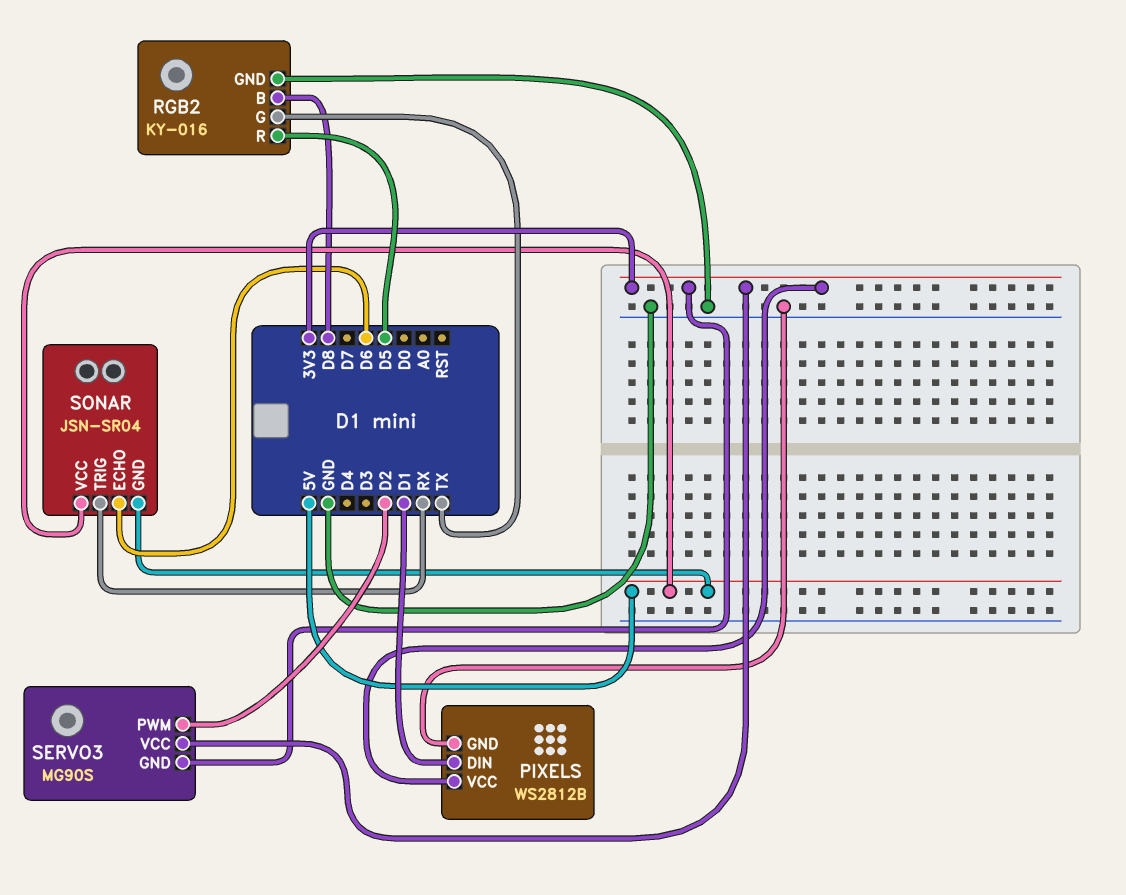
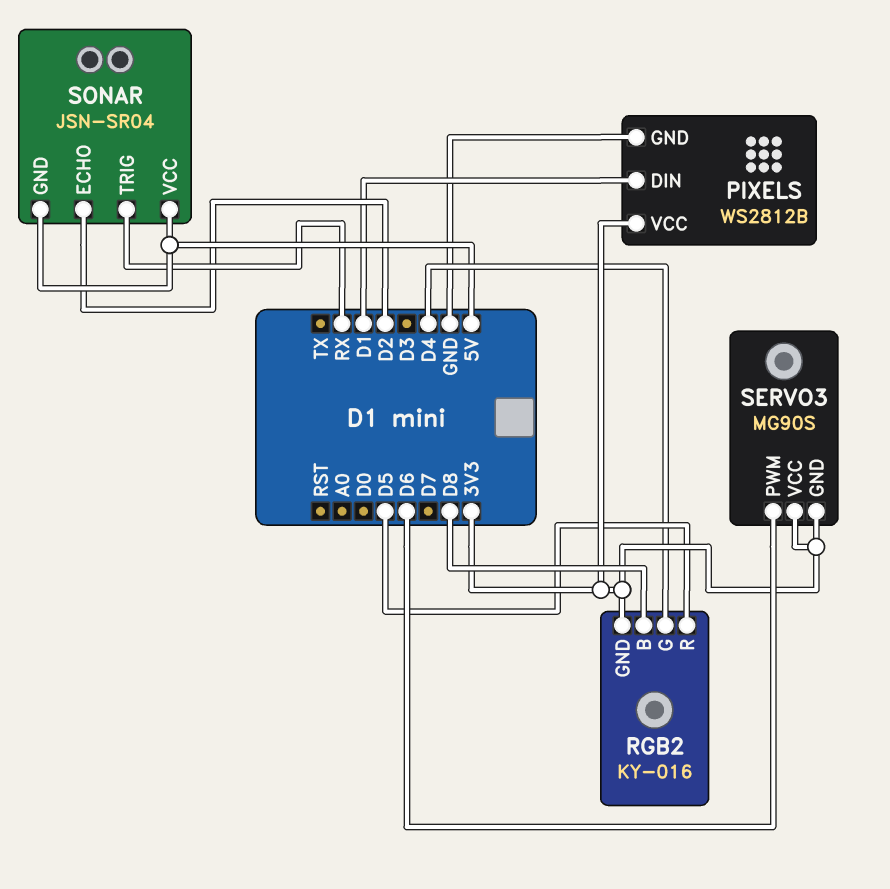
RGB2 pin G: TX -> D4
RGB2 pin GND: GND -> 3V3
SERVO3 pin PWM: D2 -> D6
SONAR pin ECHO: D6 -> D2

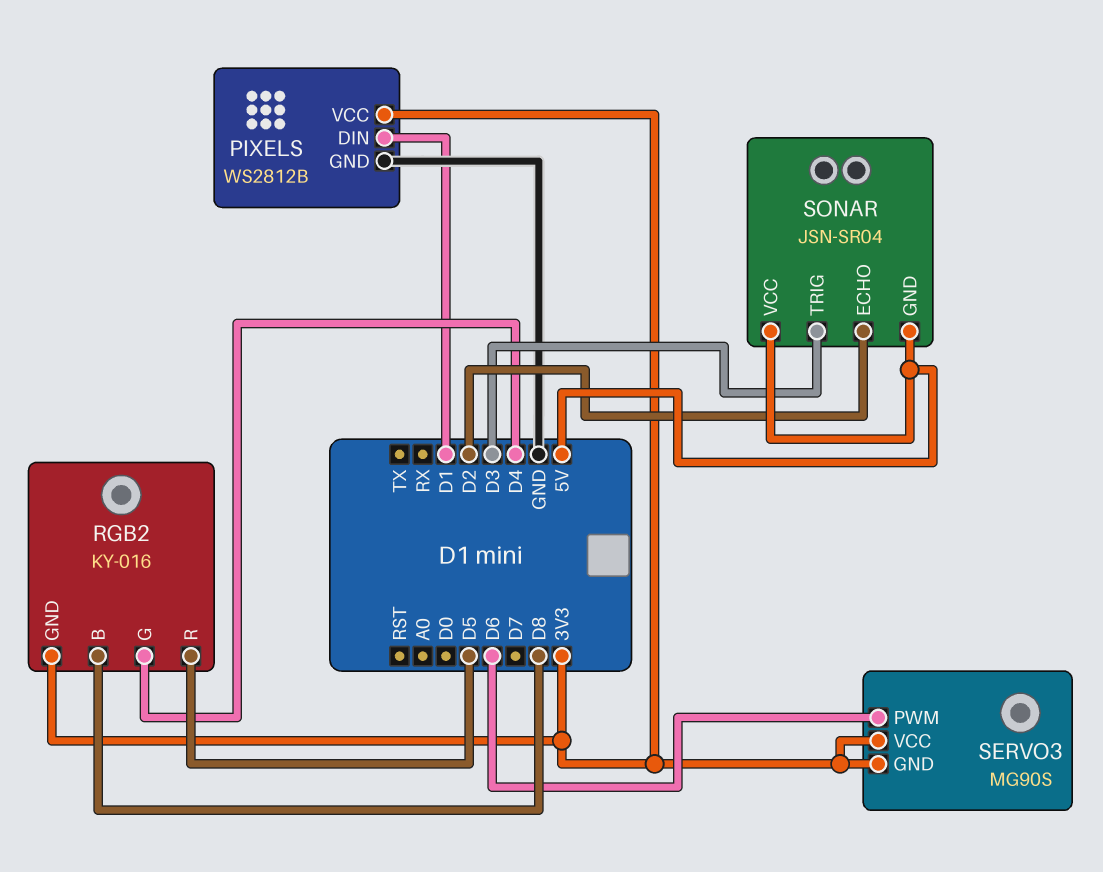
SONAR pin TRIG: RX -> D3

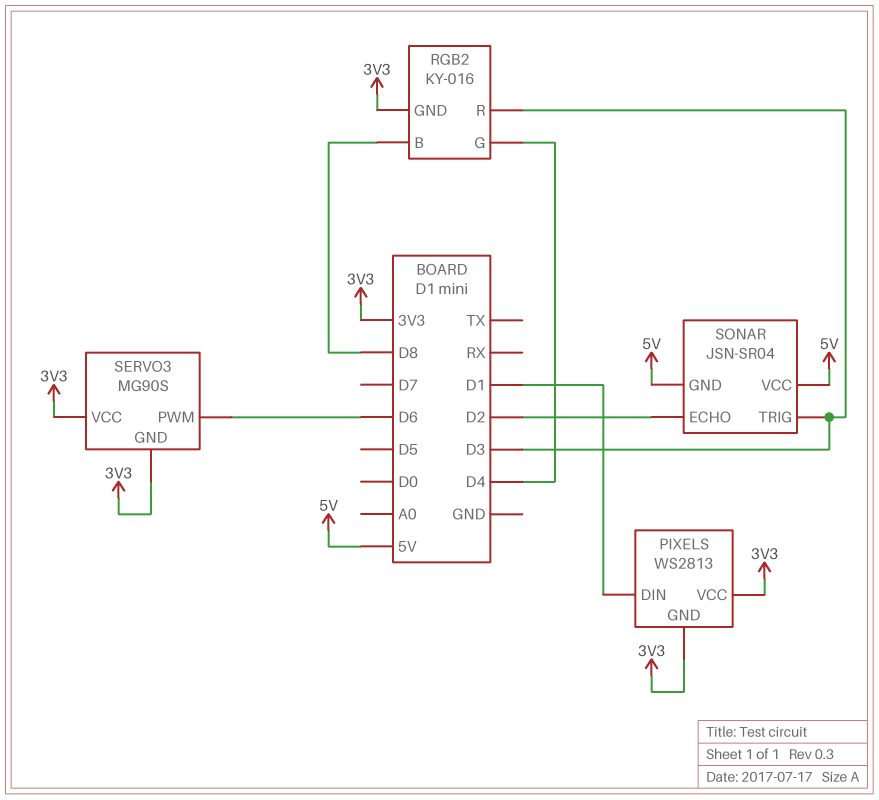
PIXELS: WS2812B -> WS2813
PIXELS pin GND: GND -> 3V3
RGB2 pin R: D5 -> D3

